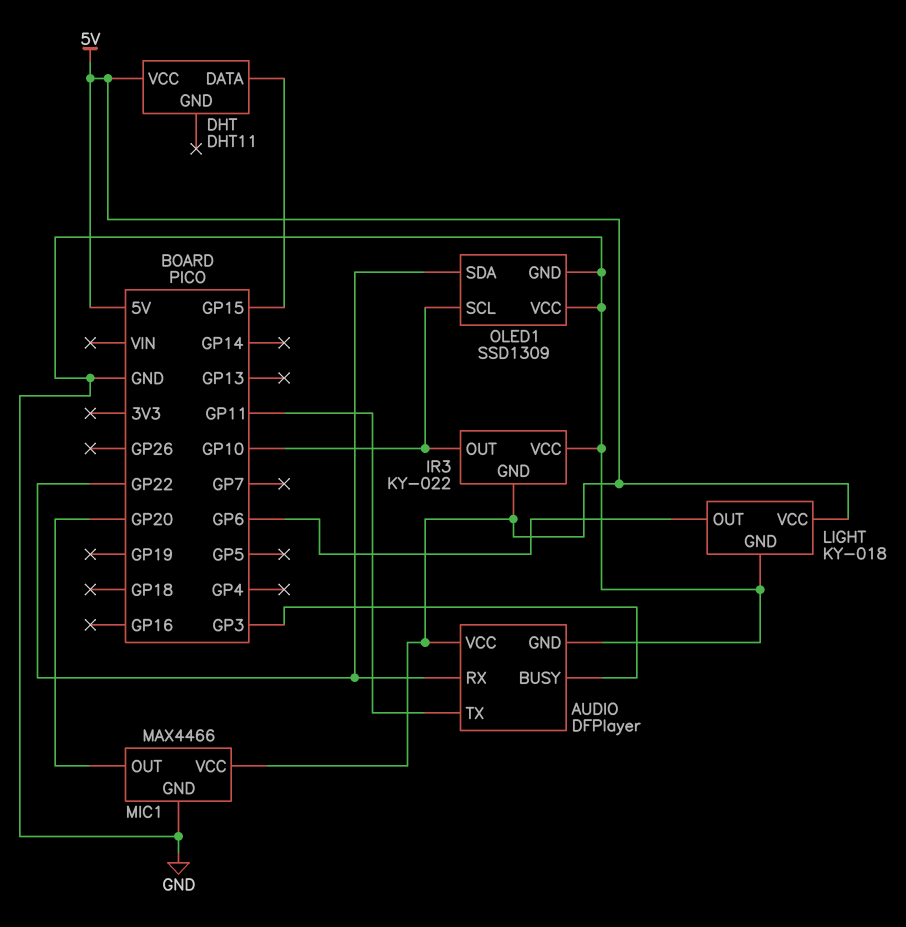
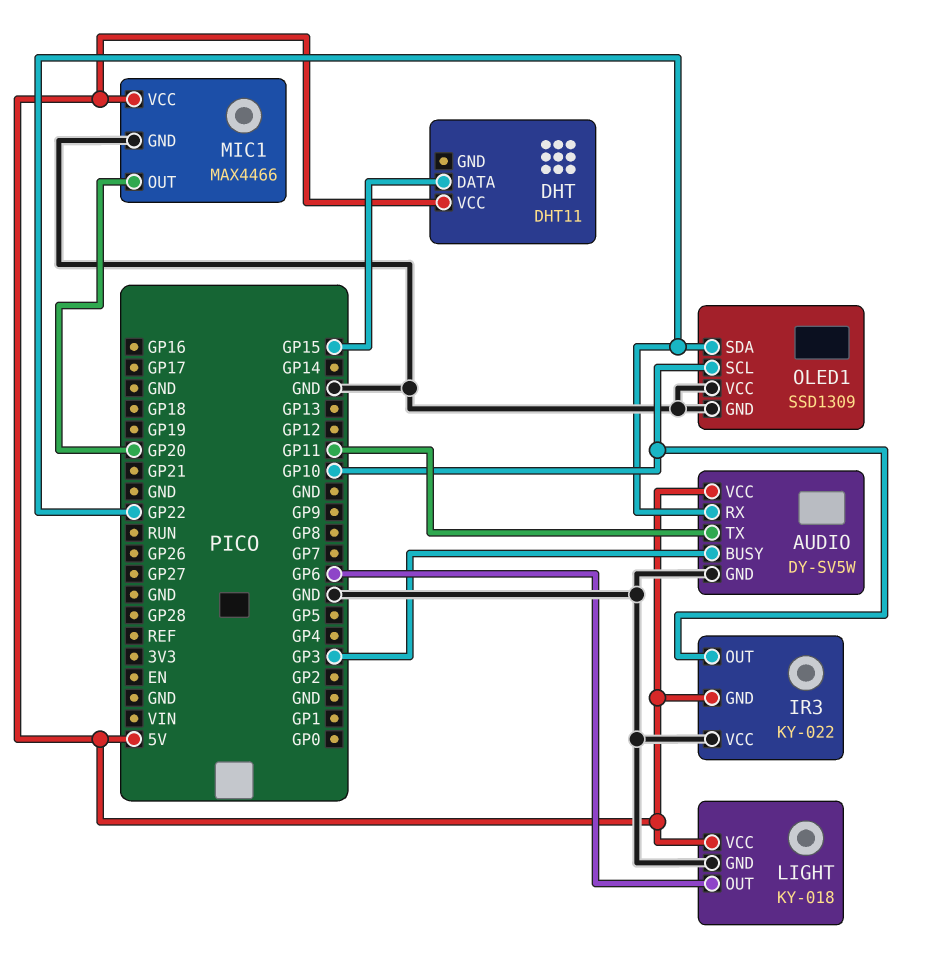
AUDIO: DFPlayer -> DY-SV5W

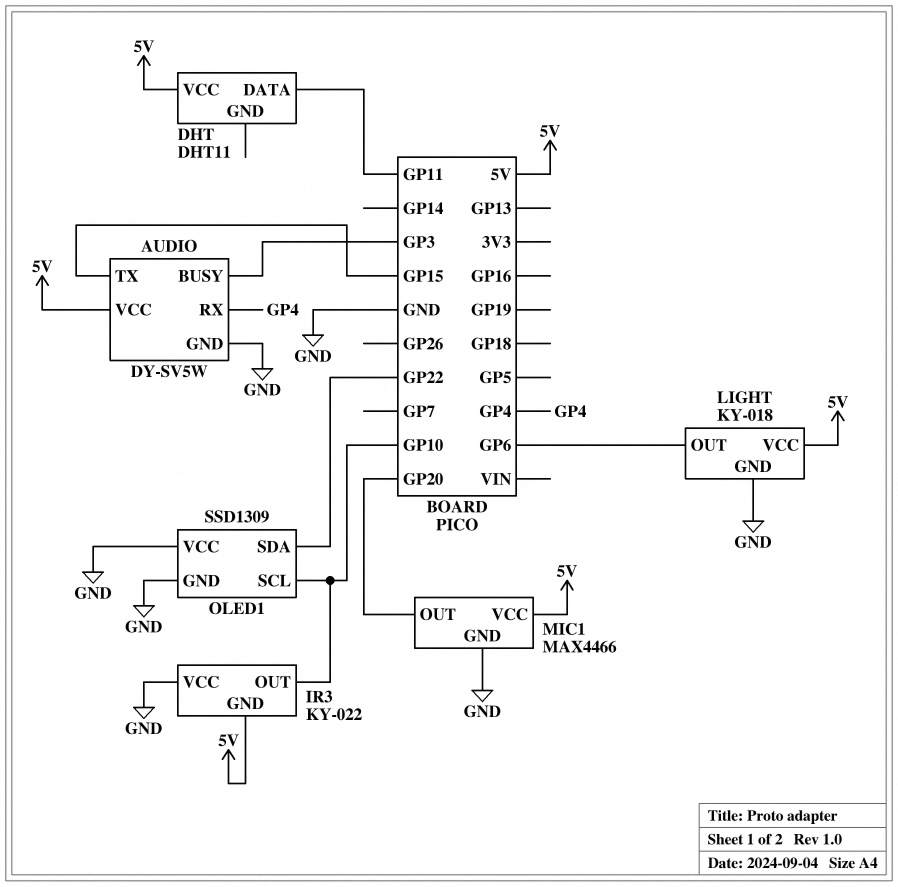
AUDIO pin RX: GP22 -> GP4
AUDIO pin TX: GP11 -> GP15
DHT pin DATA: GP15 -> GP11

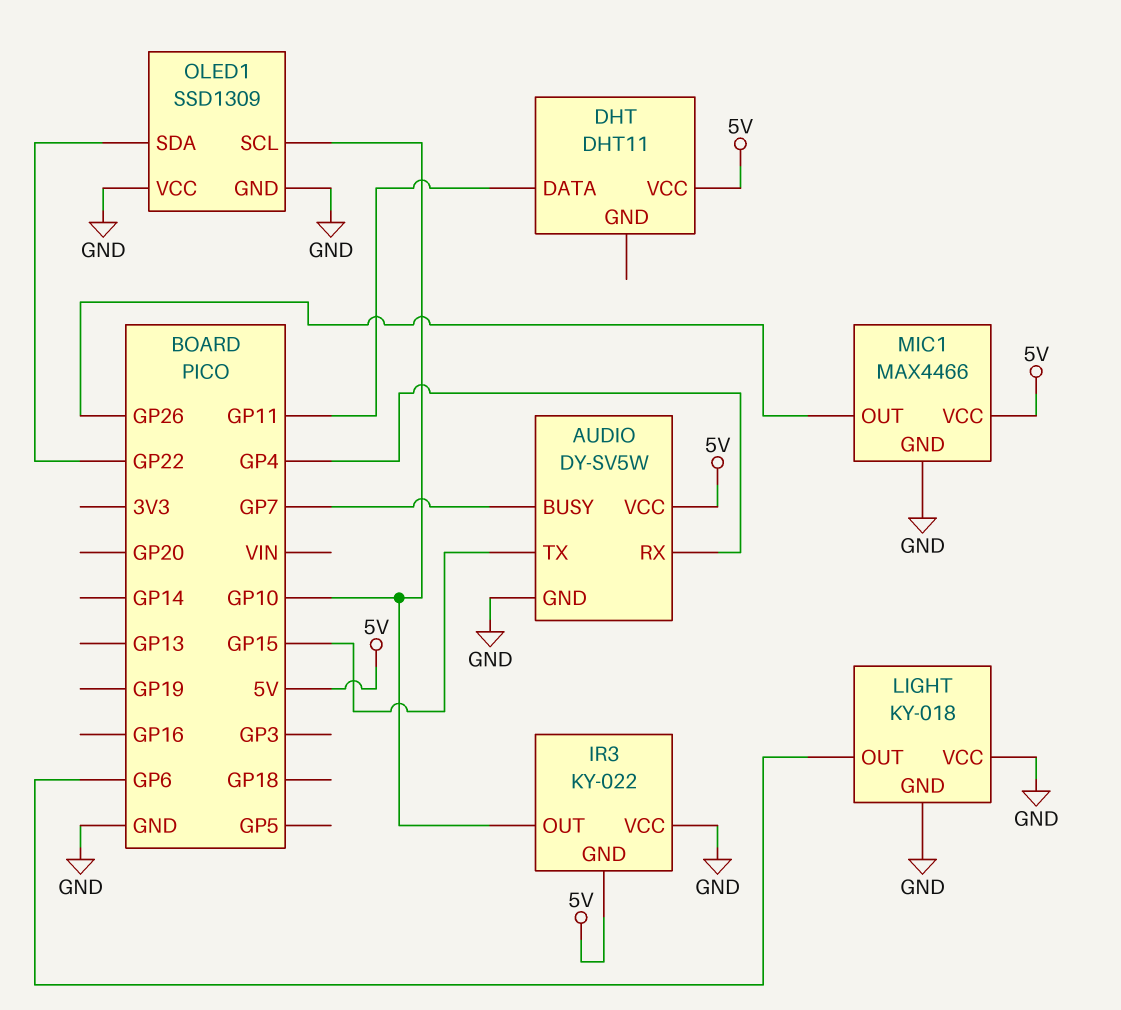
AUDIO pin BUSY: GP3 -> GP7
LIGHT pin VCC: 5V -> GND
MIC1 pin OUT: GP20 -> GP26

